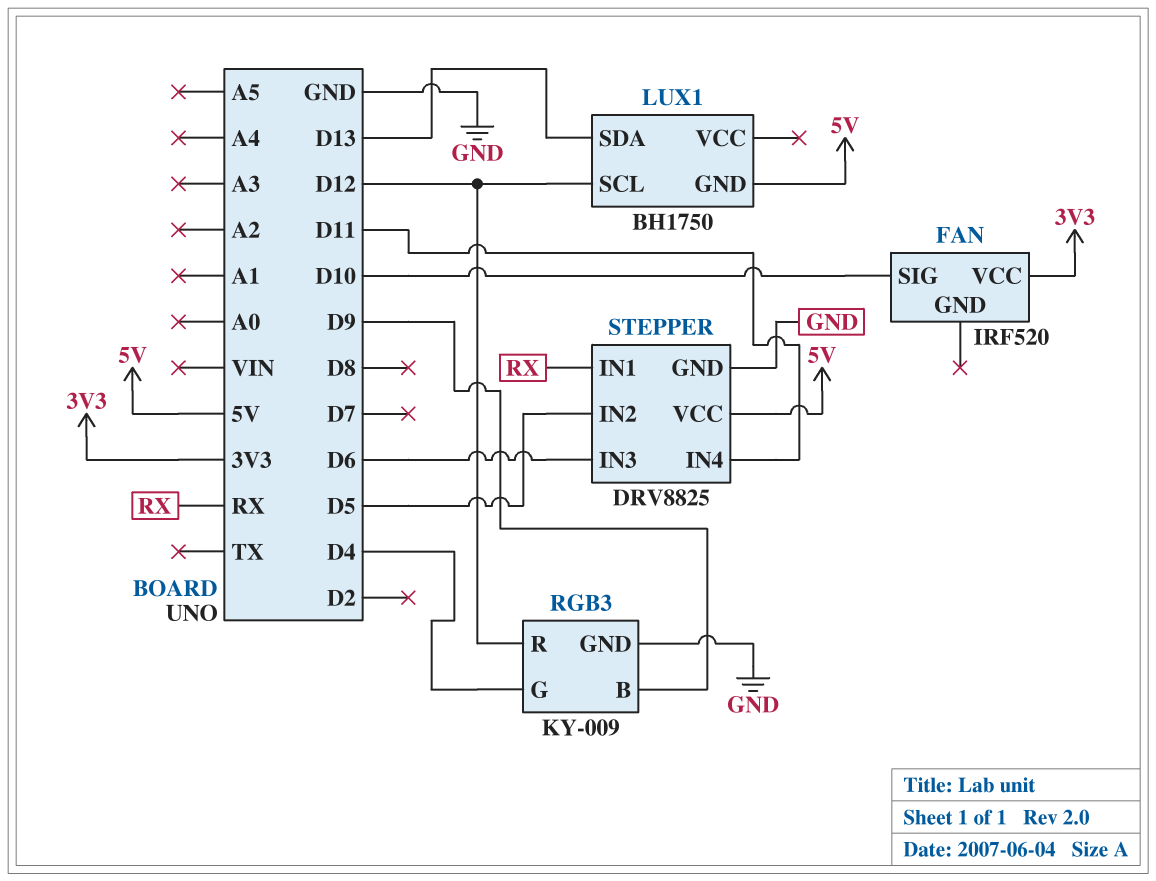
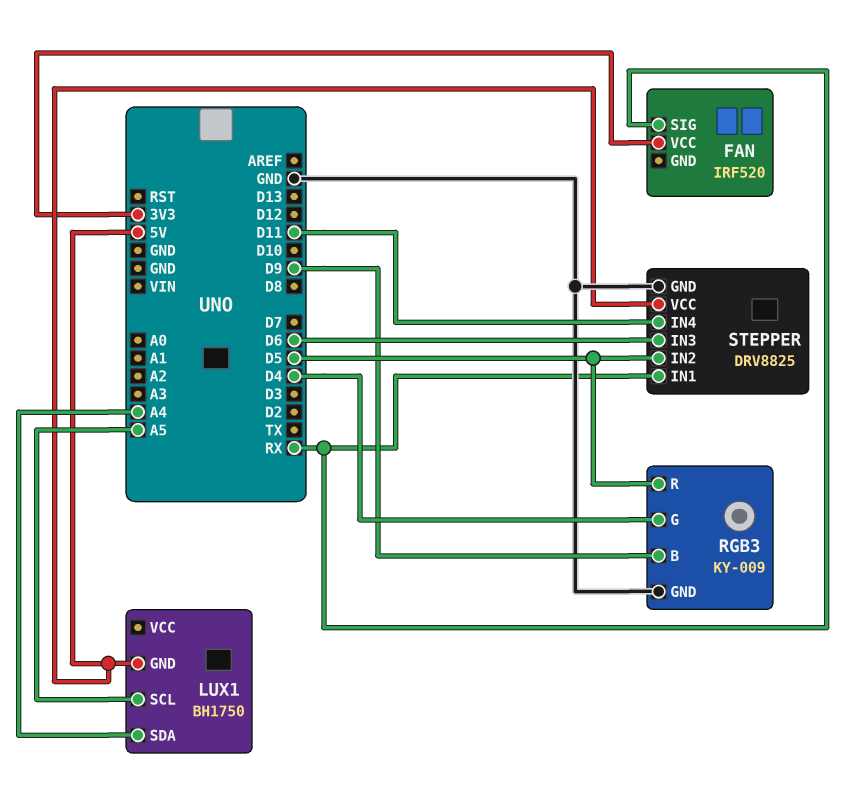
FAN pin SIG: D10 -> RX
LUX1 pin SCL: D12 -> A5
LUX1 pin SDA: D13 -> A4
RGB3 pin R: D12 -> D5

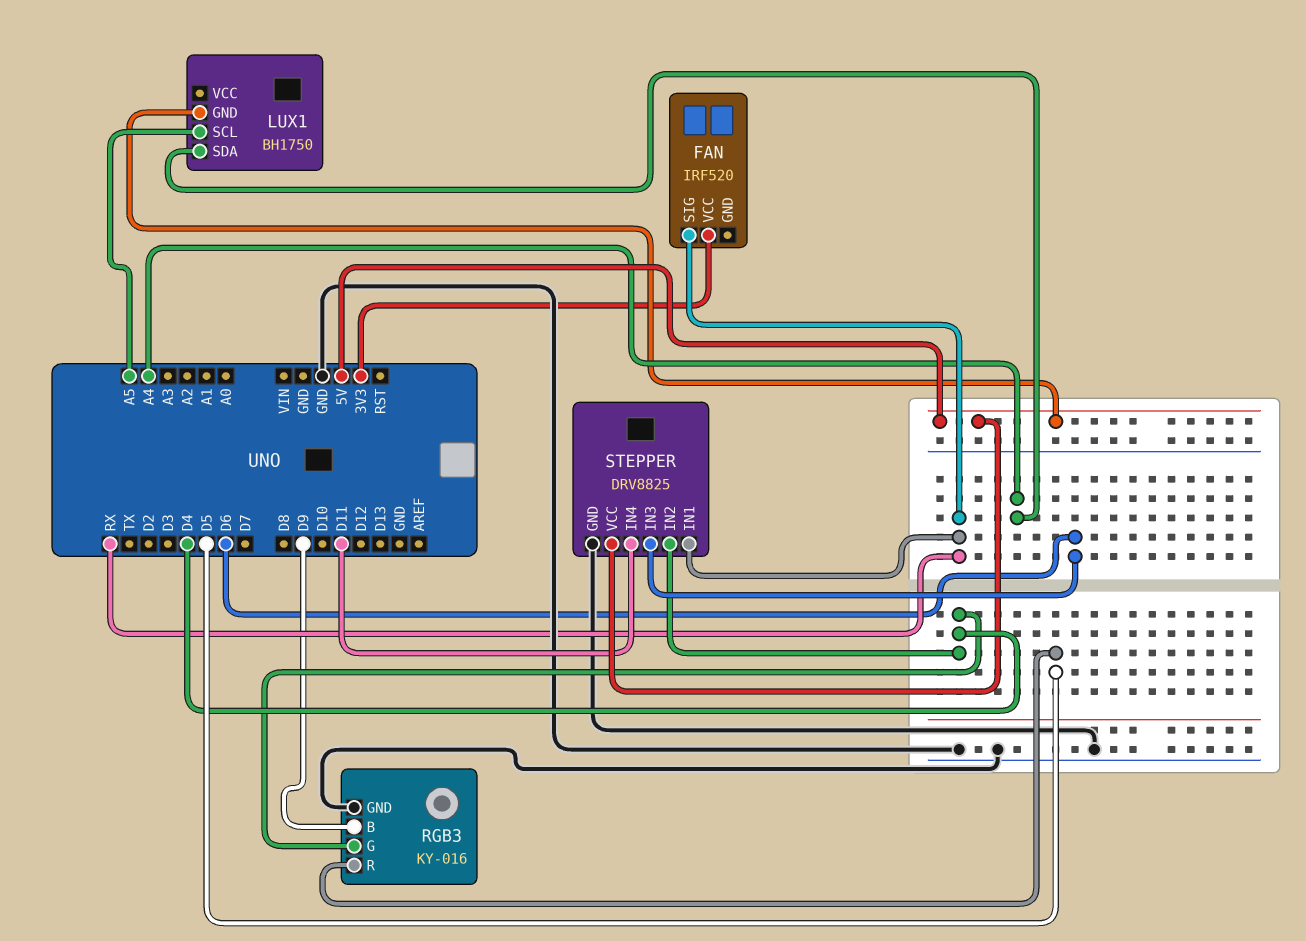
RGB3: KY-009 -> KY-016
STEPPER pin IN2: D5 -> D4

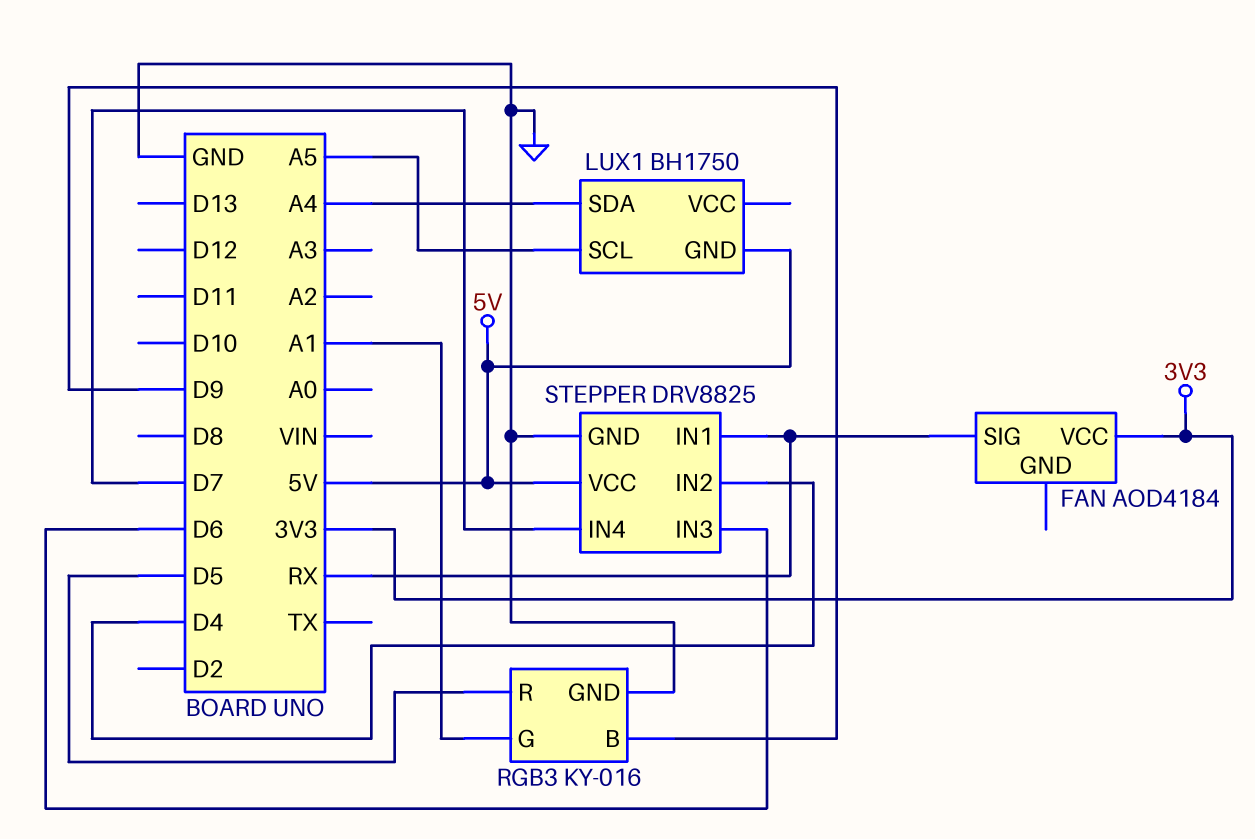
FAN: IRF520 -> AOD4184
RGB3 pin G: D4 -> A1
STEPPER pin IN4: D11 -> D7

